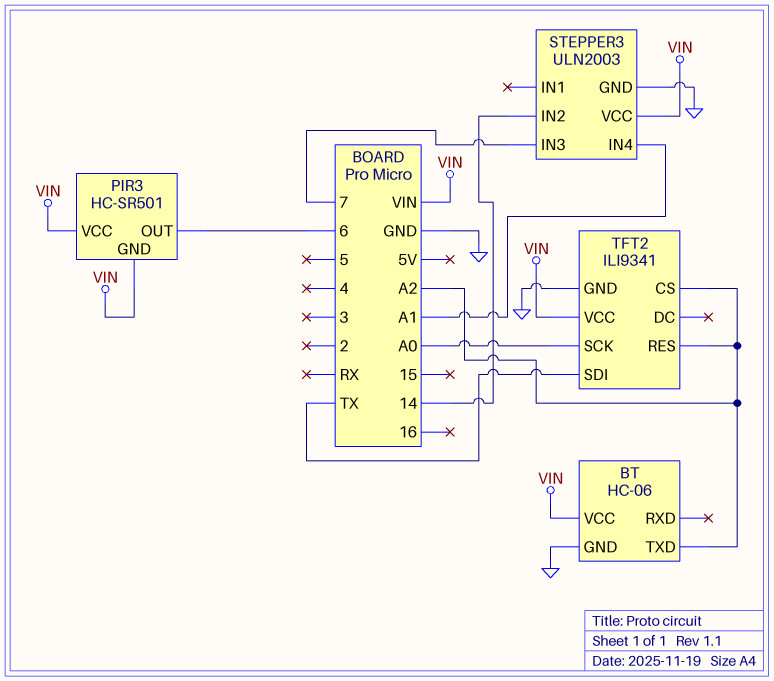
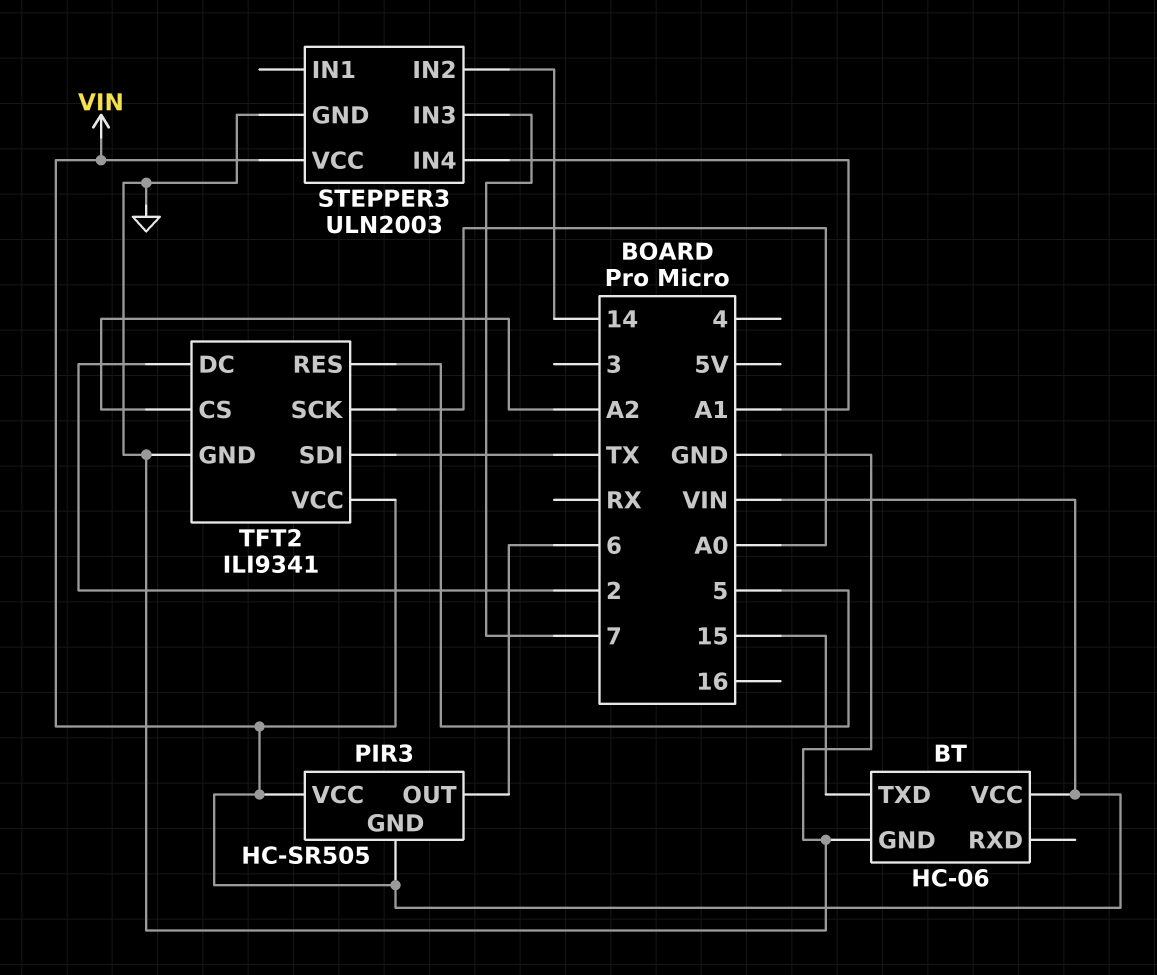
BT pin TXD: A2 -> 15
PIR3: HC-SR501 -> HC-SR505
TFT2 pin DC: none -> 2
TFT2 pin RES: A2 -> 5

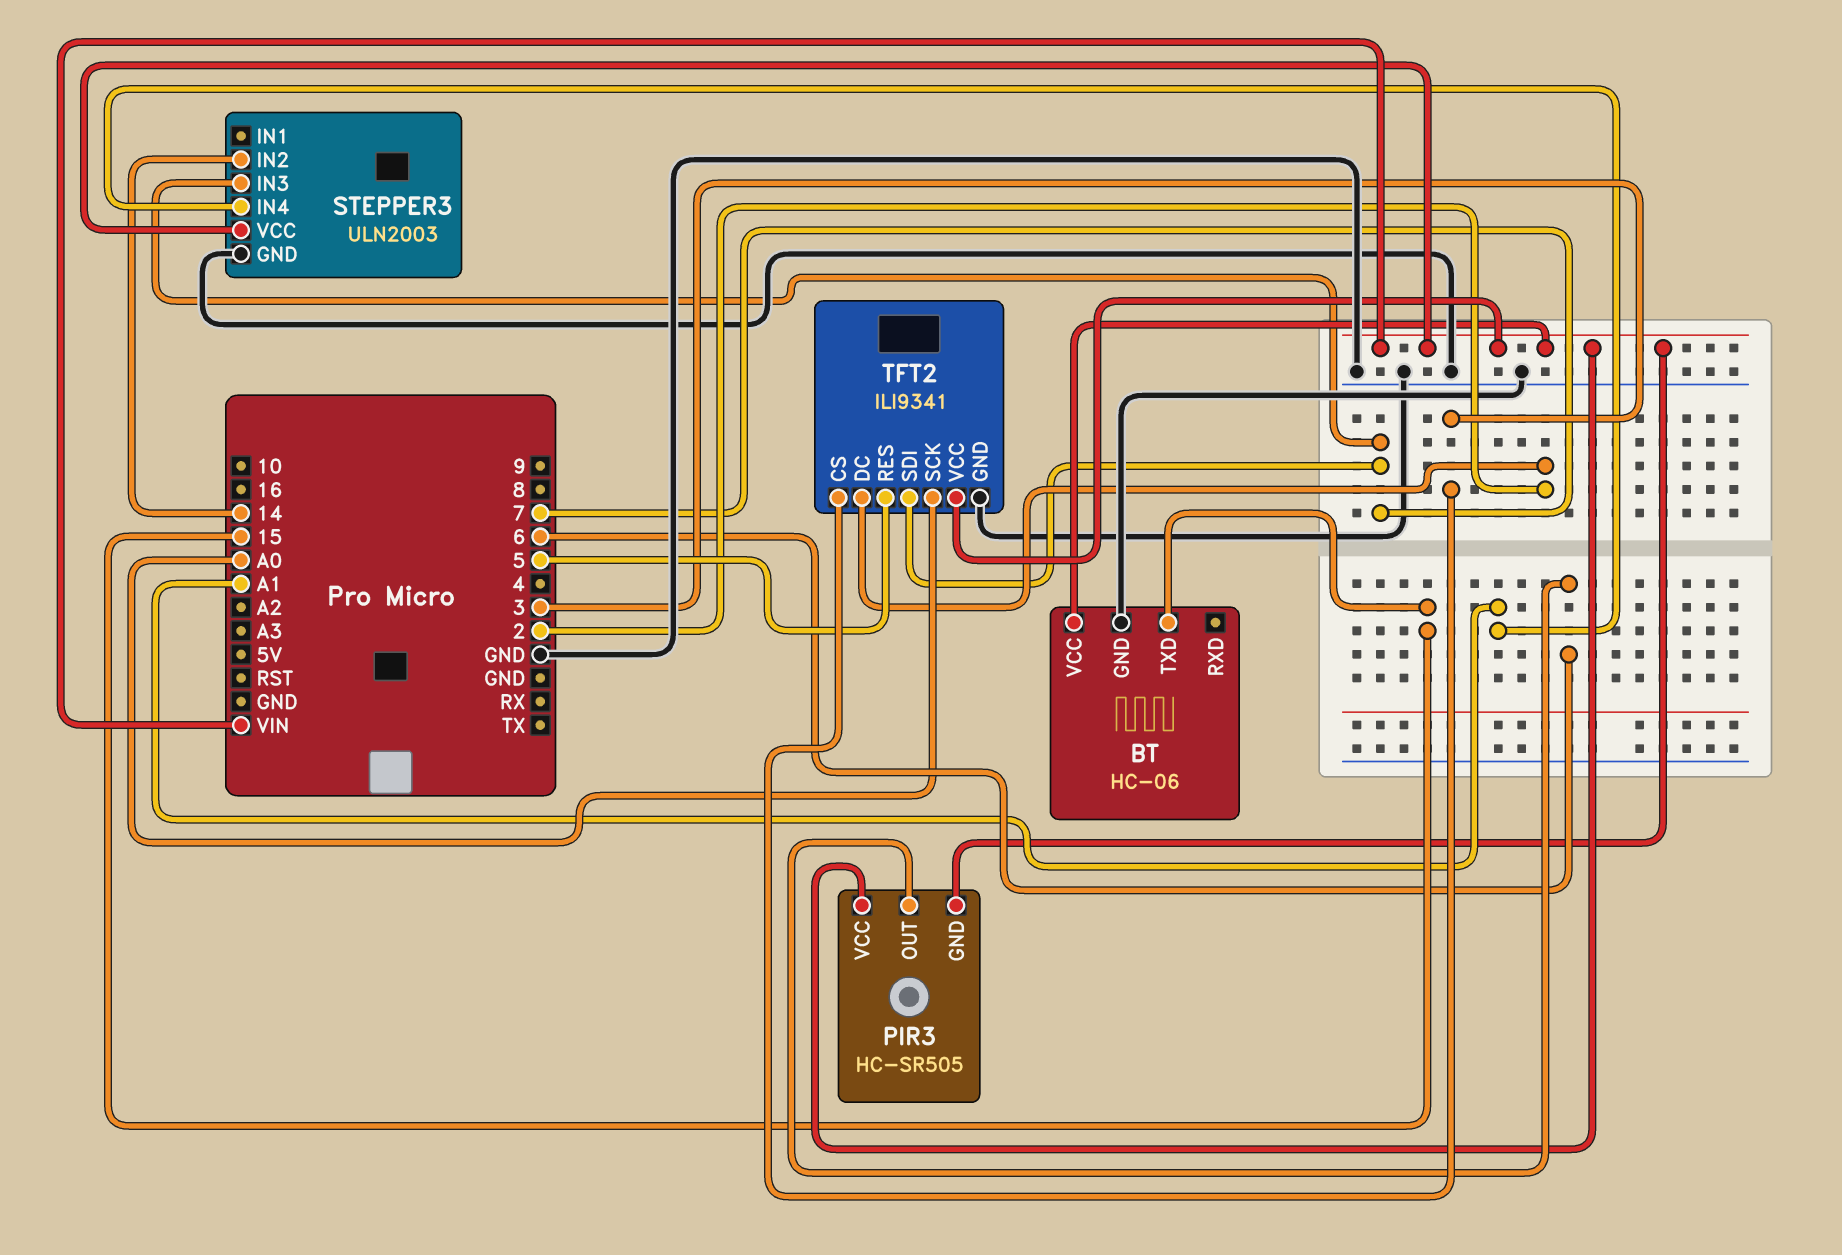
TFT2 pin CS: A2 -> 3
TFT2 pin SDI: TX -> 7

